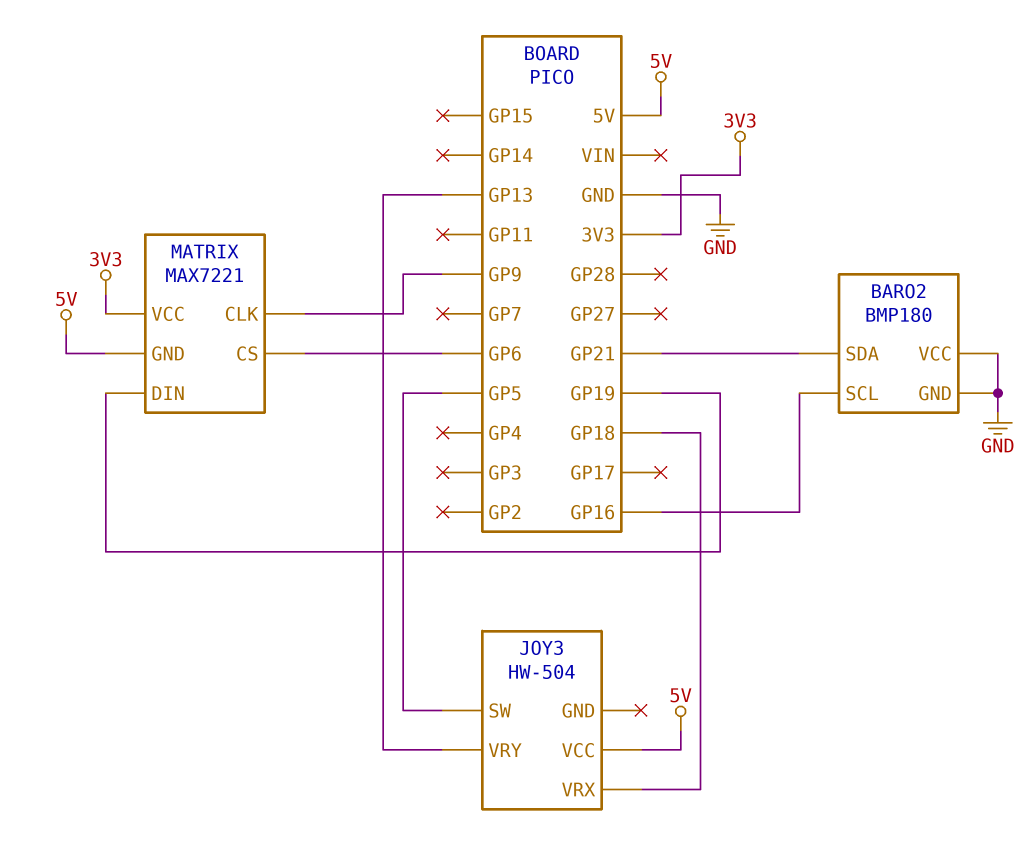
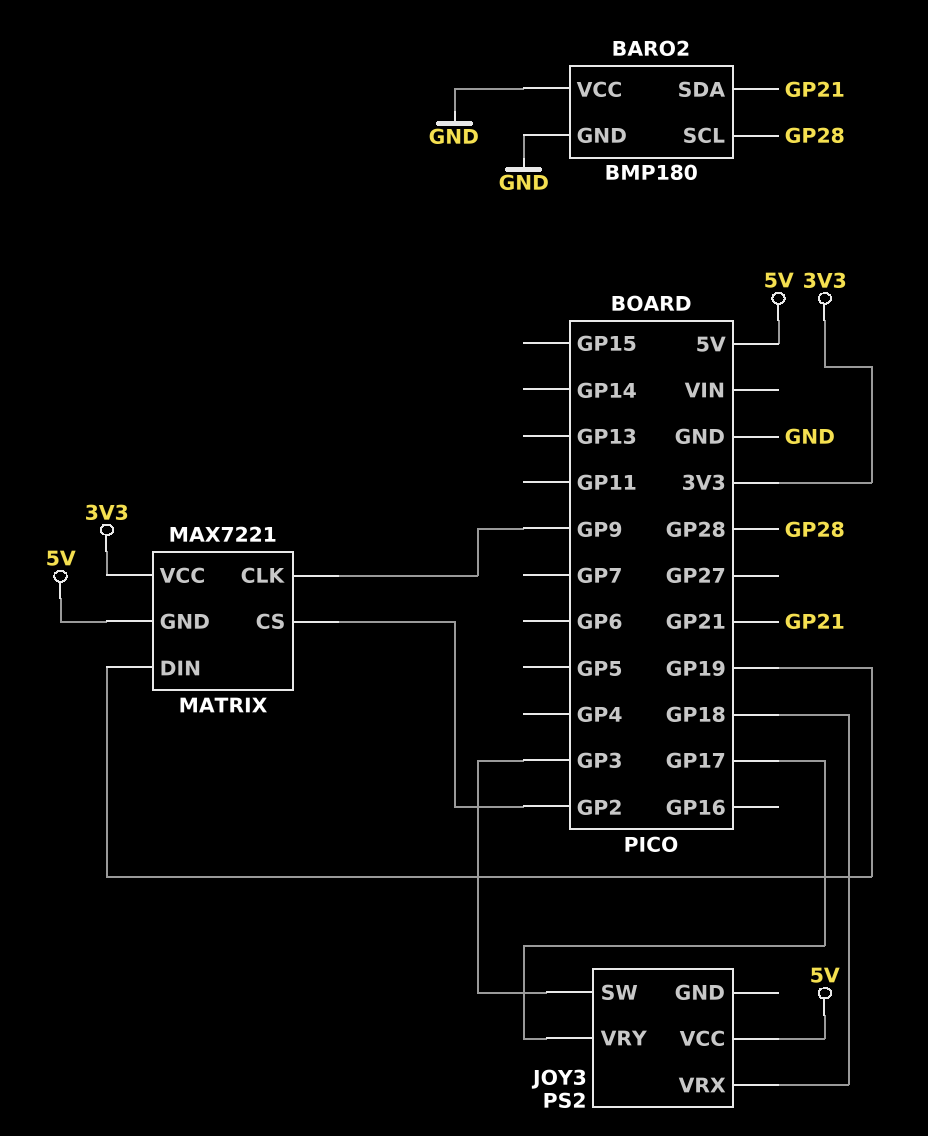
BARO2 pin SCL: GP16 -> GP28
JOY3: HW-504 -> PS2
JOY3 pin SW: GP5 -> GP3
JOY3 pin VRY: GP13 -> GP17
MATRIX pin CS: GP6 -> GP2

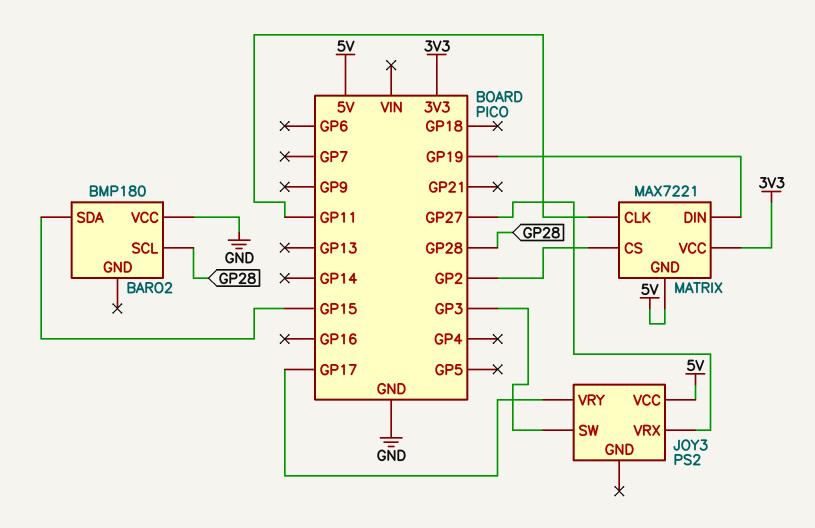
BARO2 pin GND: GND -> none
BARO2 pin SDA: GP21 -> GP15
JOY3 pin VRX: GP18 -> GP27
MATRIX pin CLK: GP9 -> GP11

